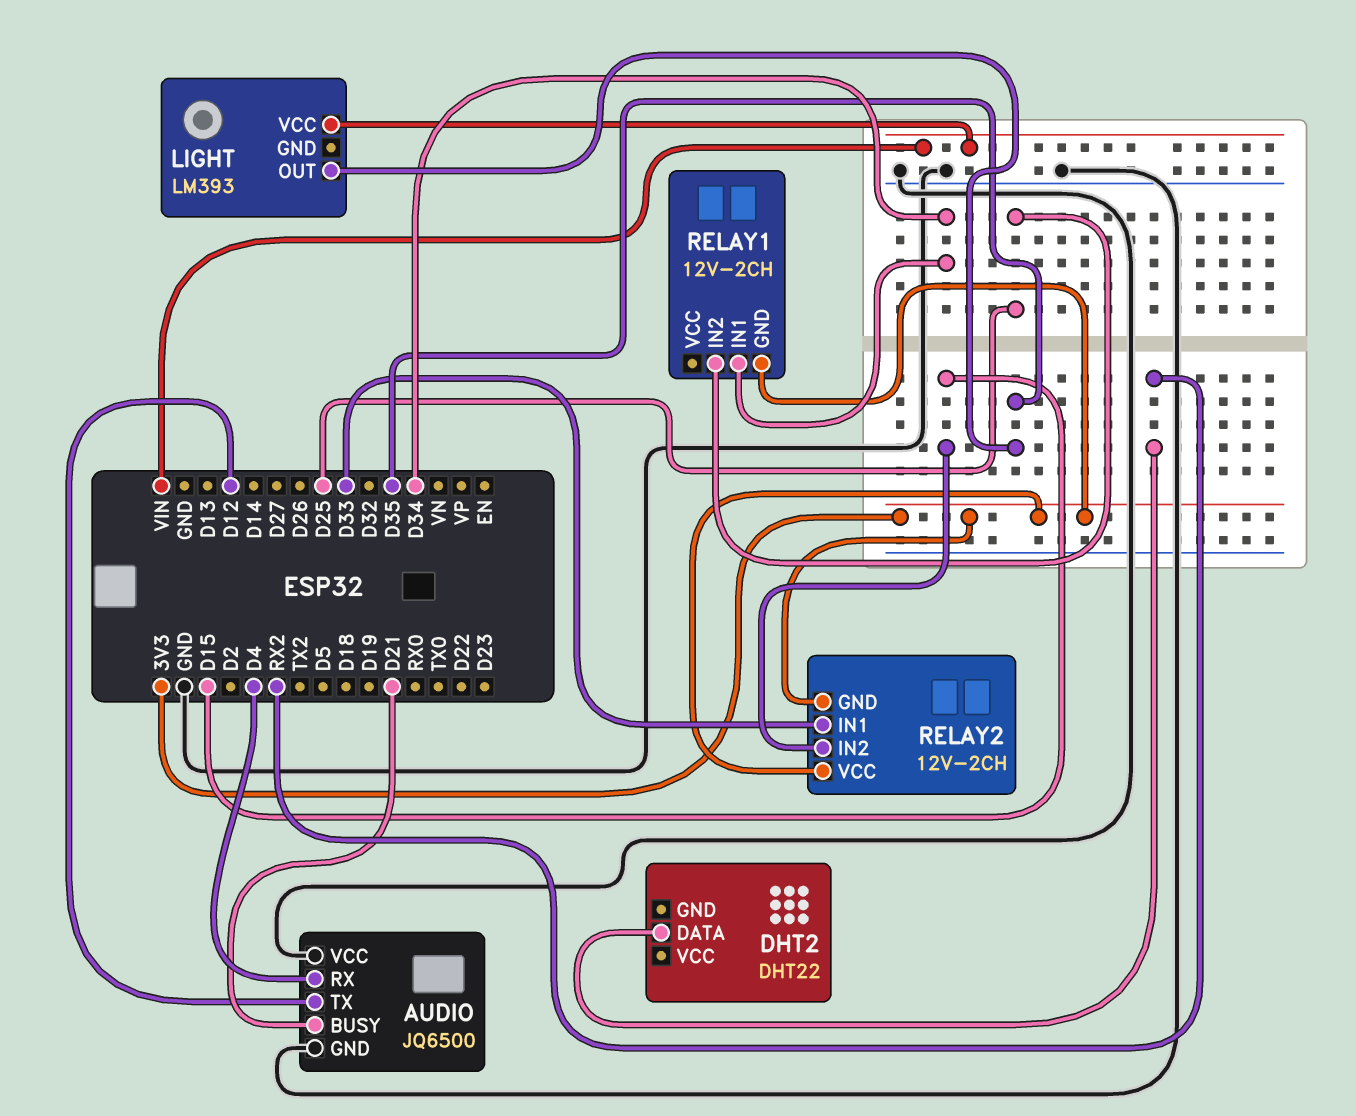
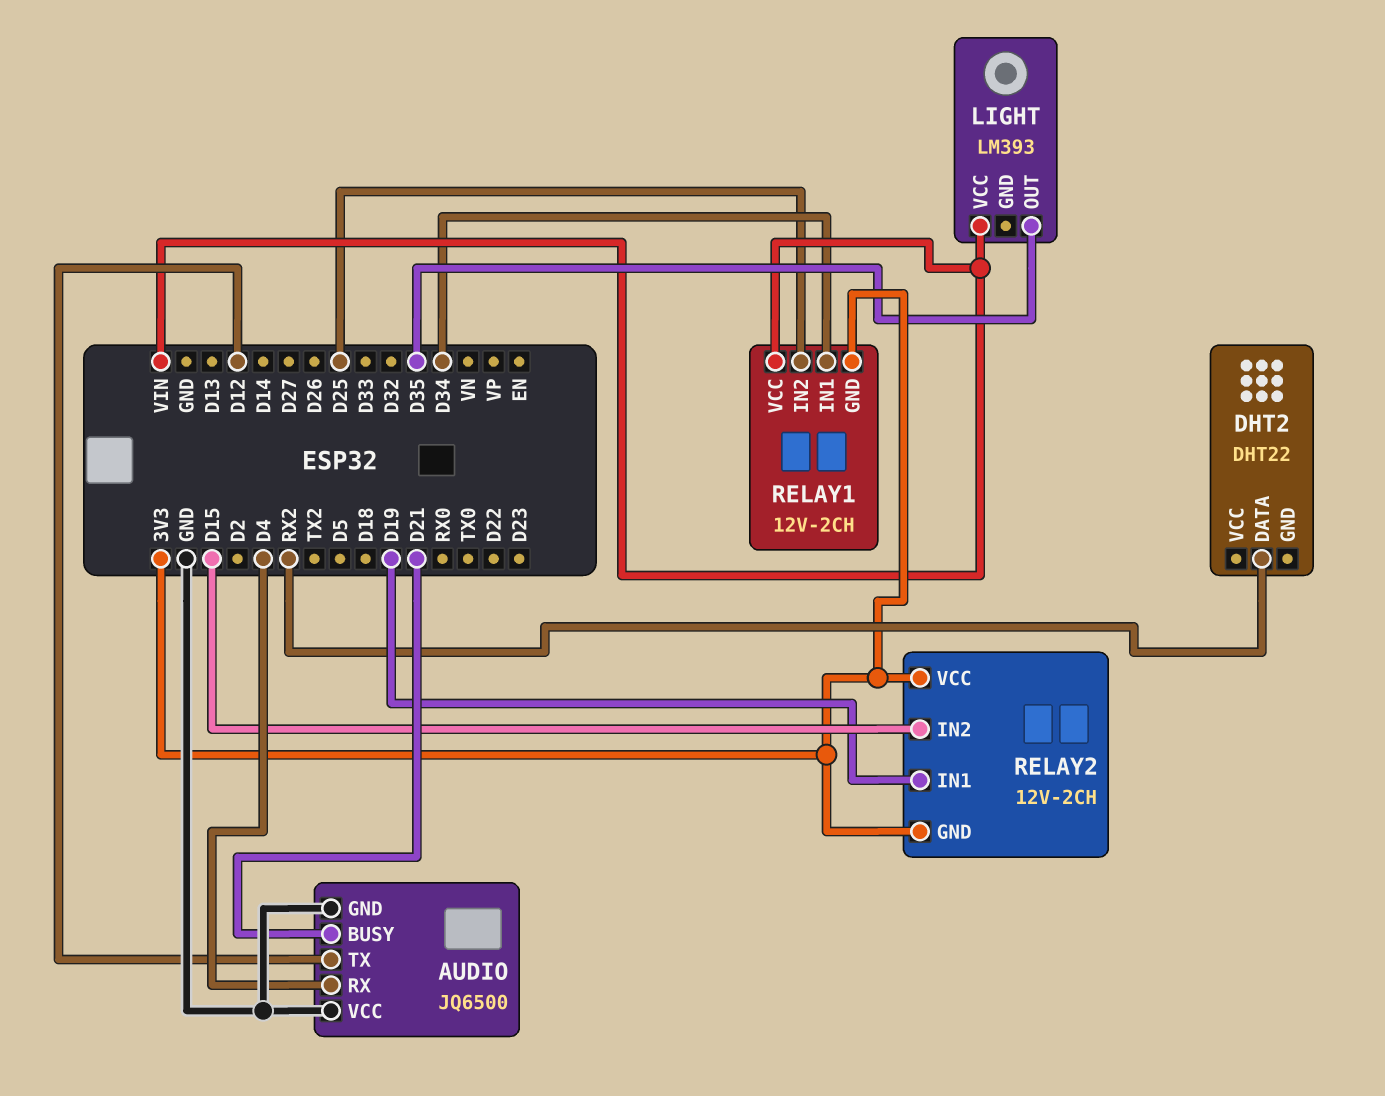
RELAY1 pin VCC: none -> VIN
RELAY2 pin IN1: D33 -> D19

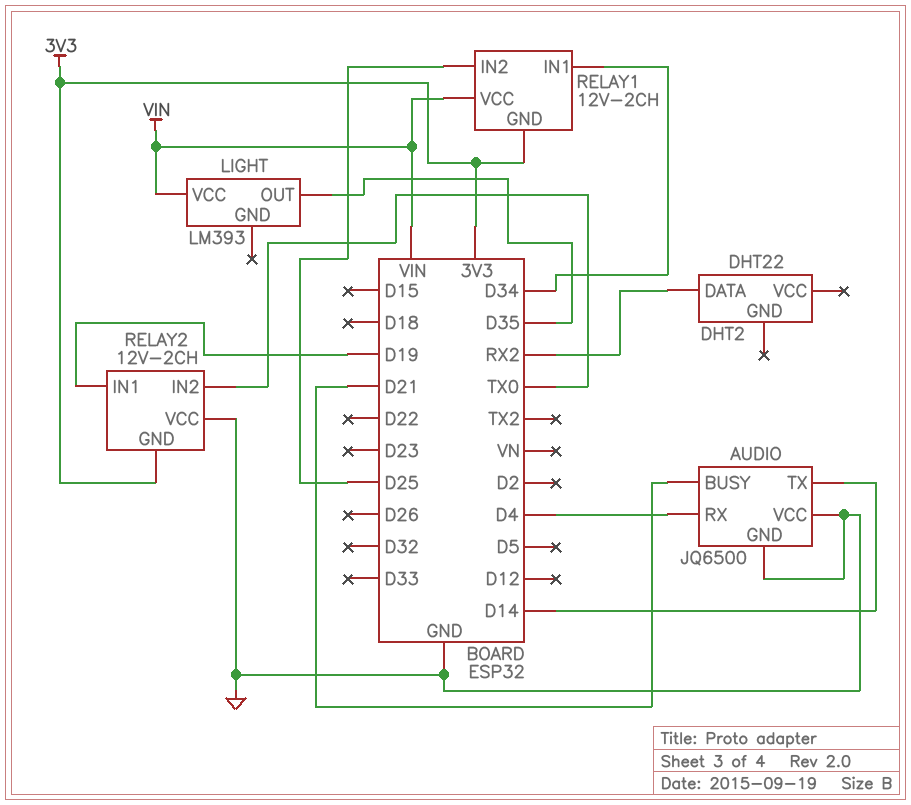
AUDIO pin TX: D12 -> D14
RELAY2 pin IN2: D15 -> TX0
RELAY2 pin VCC: 3V3 -> GND

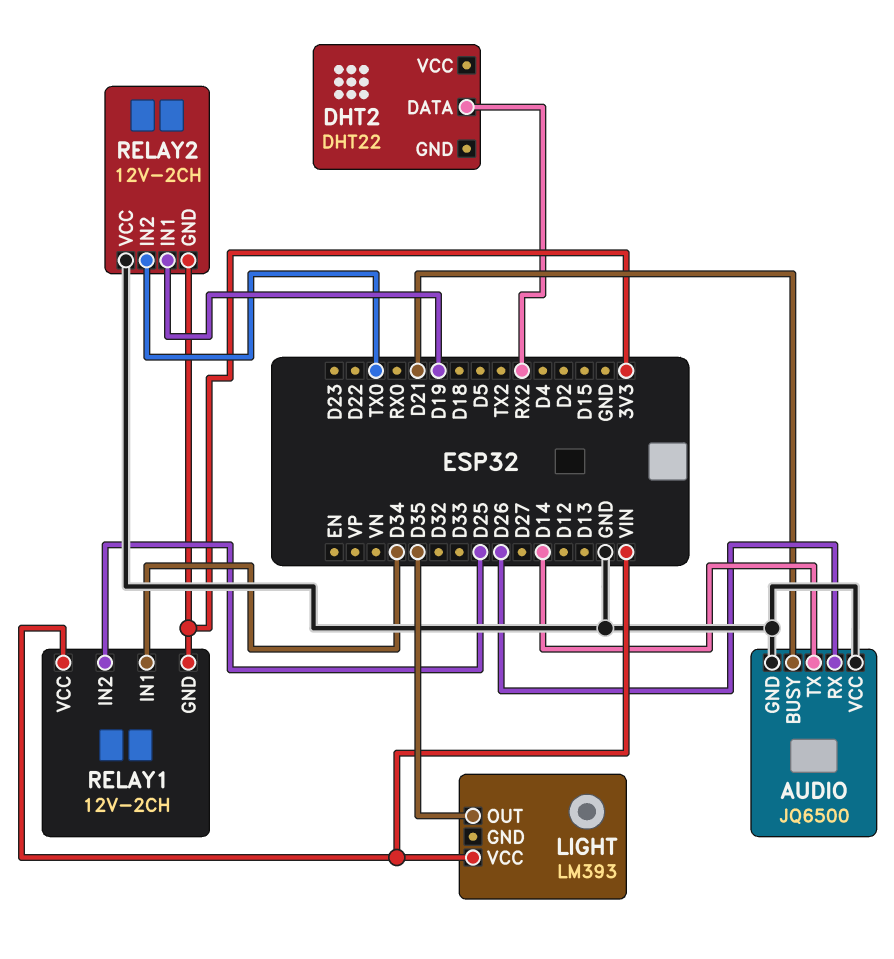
AUDIO pin RX: D4 -> D26

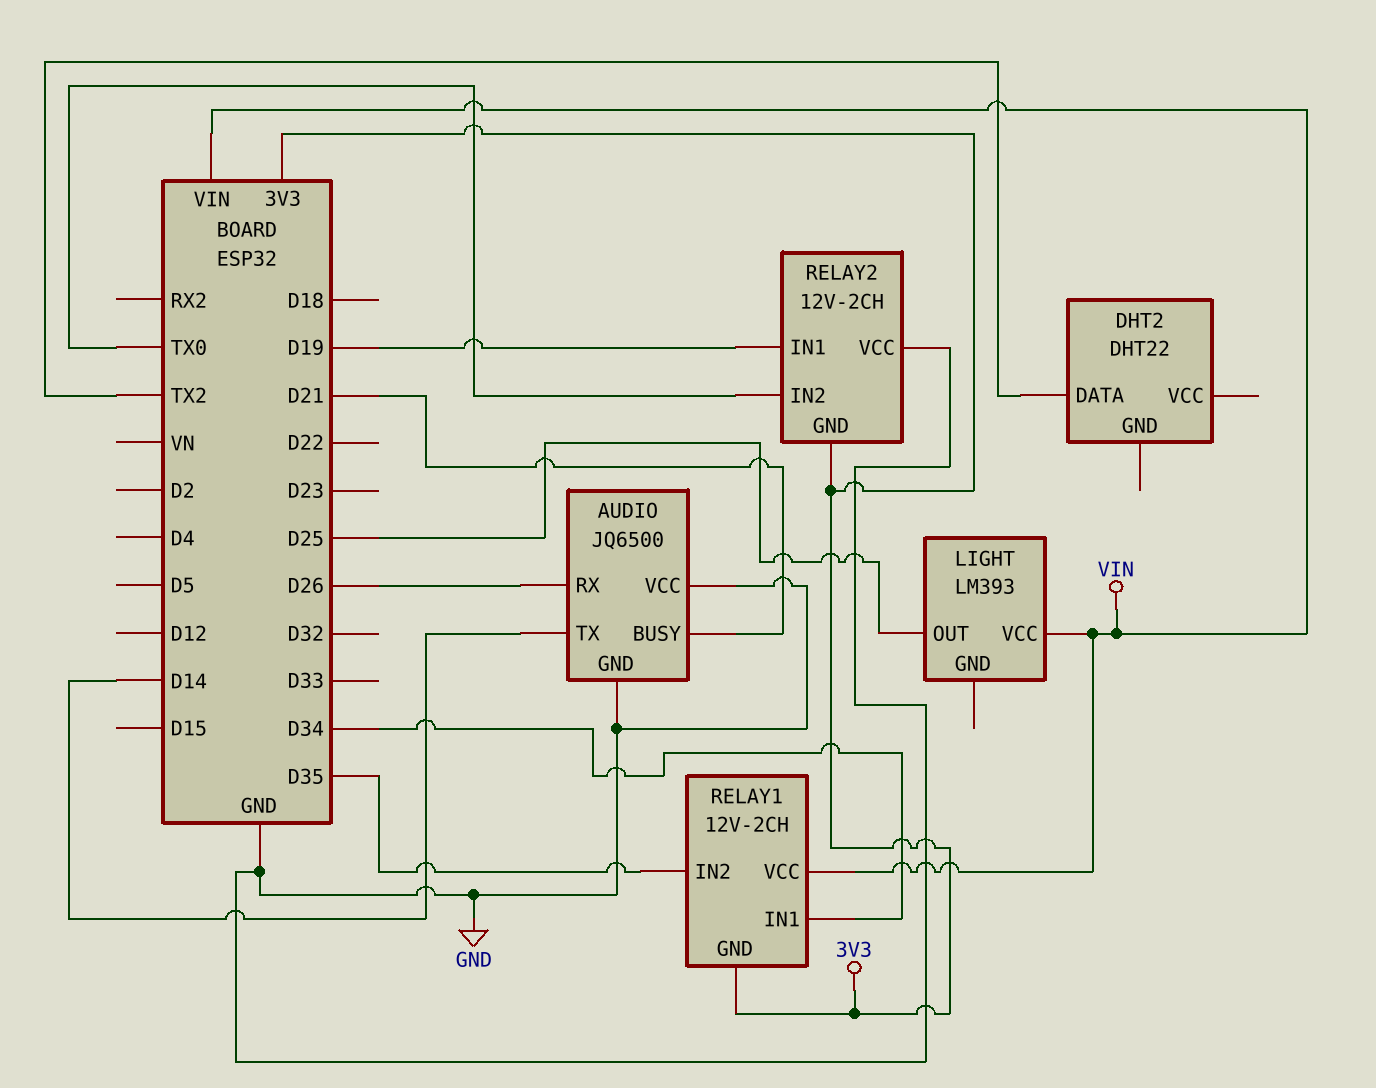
DHT2 pin DATA: RX2 -> TX2
LIGHT pin OUT: D35 -> D25
RELAY1 pin IN2: D25 -> D35

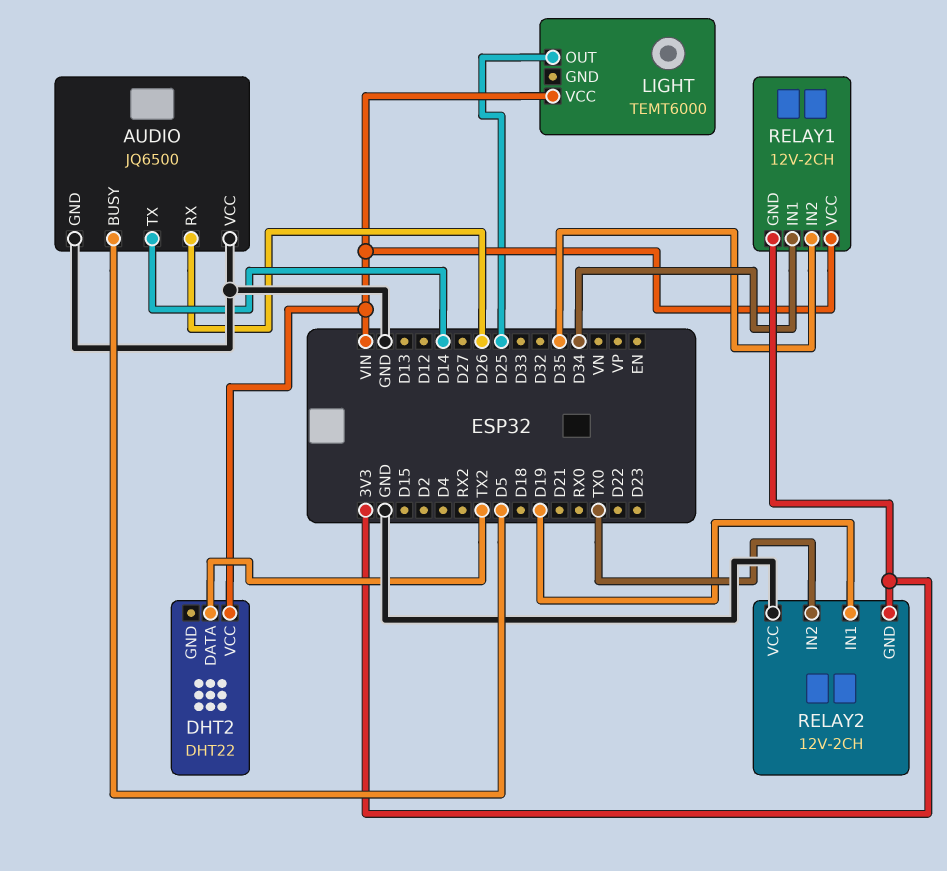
AUDIO pin BUSY: D21 -> D5
DHT2 pin VCC: none -> VIN
LIGHT: LM393 -> TEMT6000

